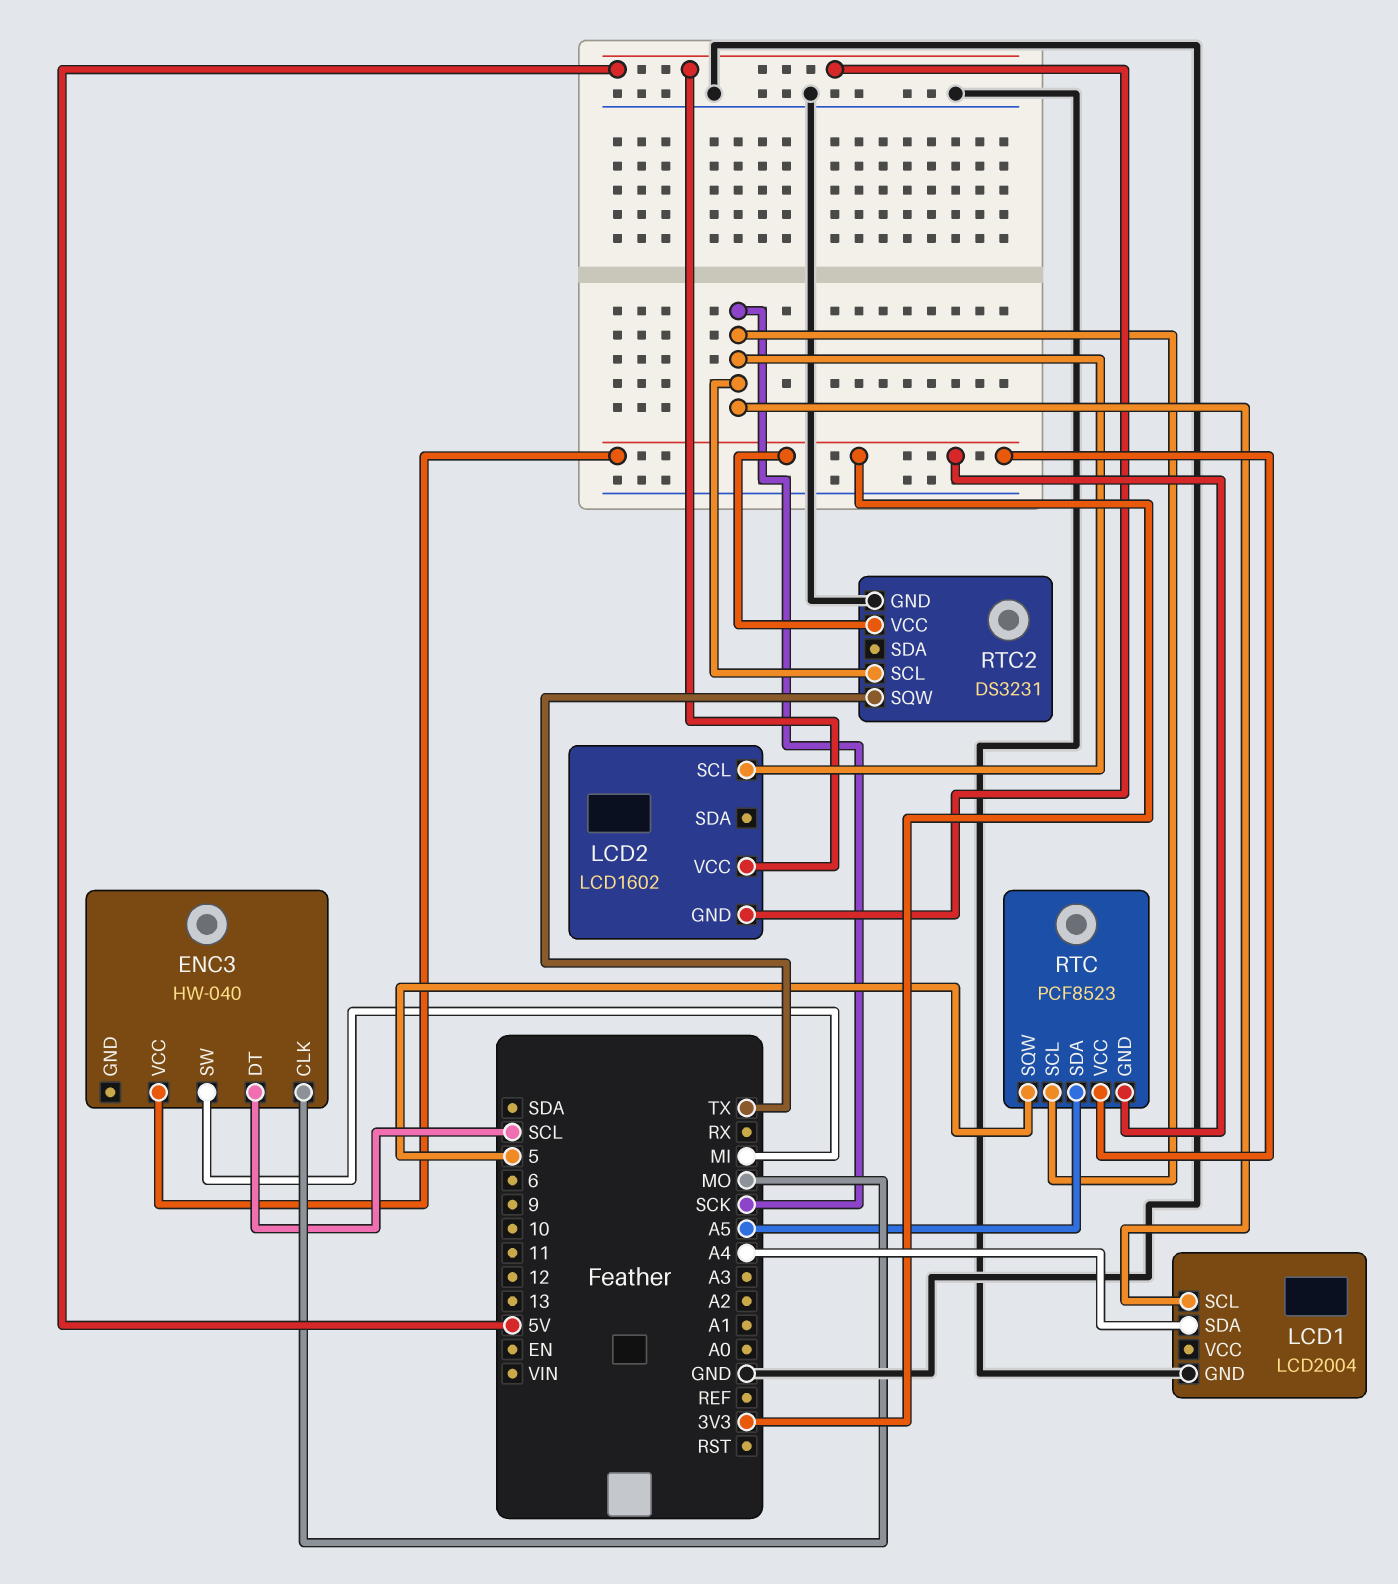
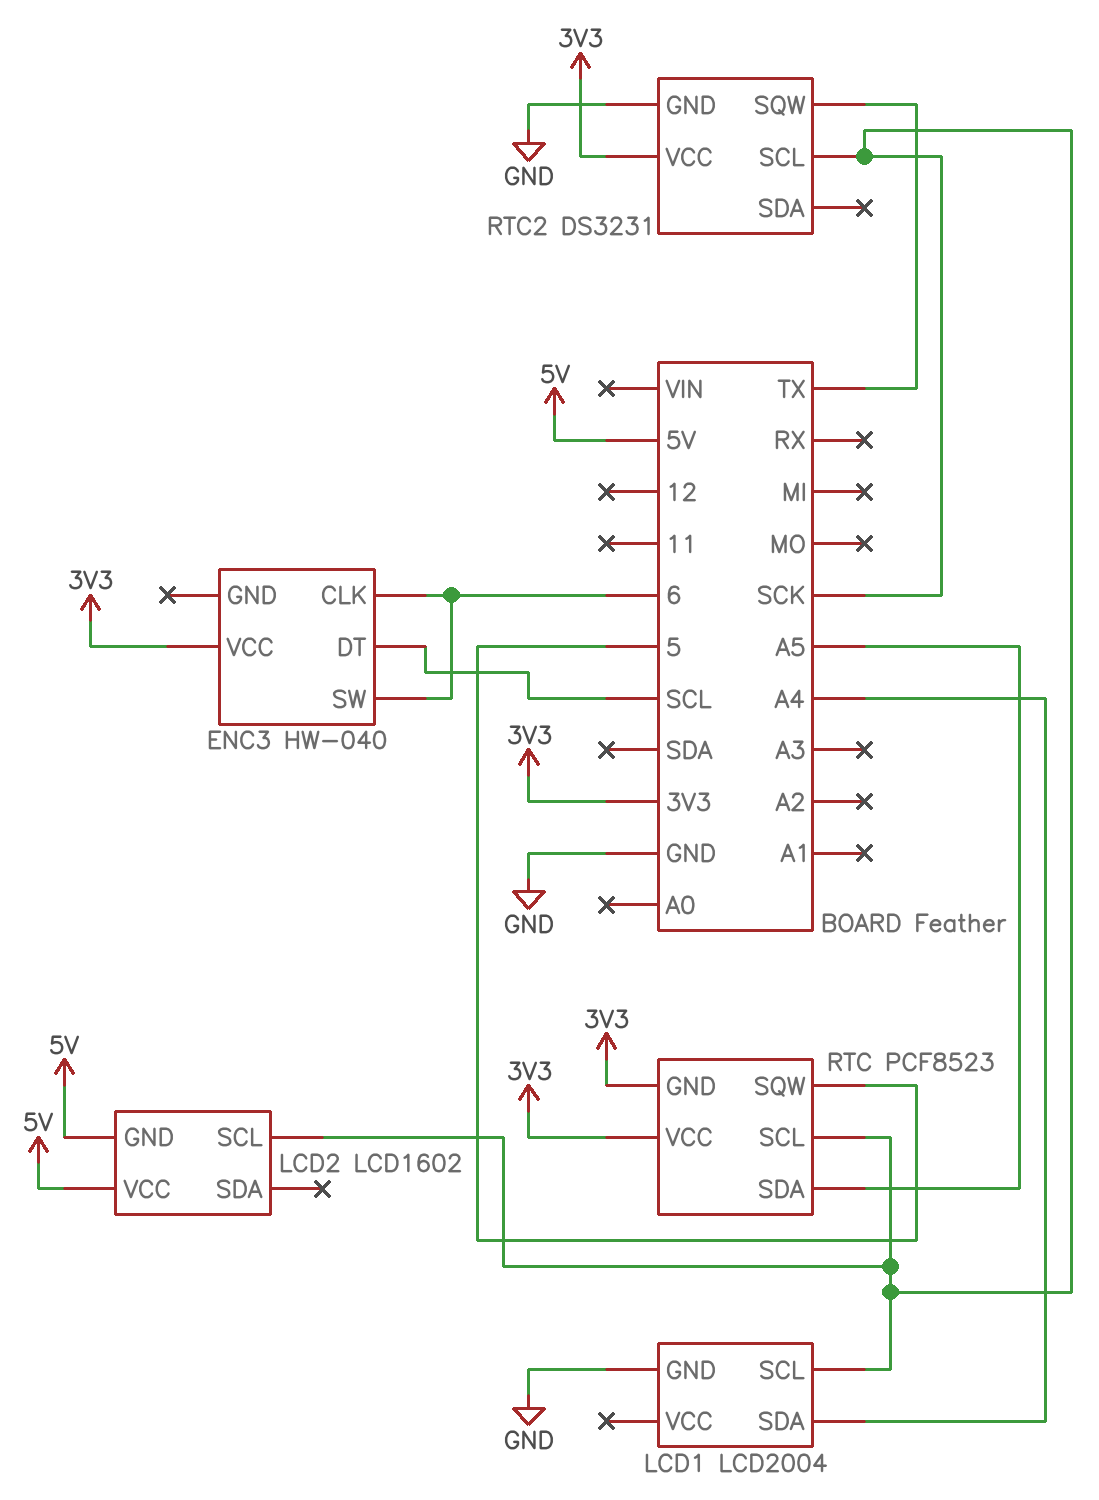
ENC3 pin CLK: MO -> 6
ENC3 pin SW: MI -> 6

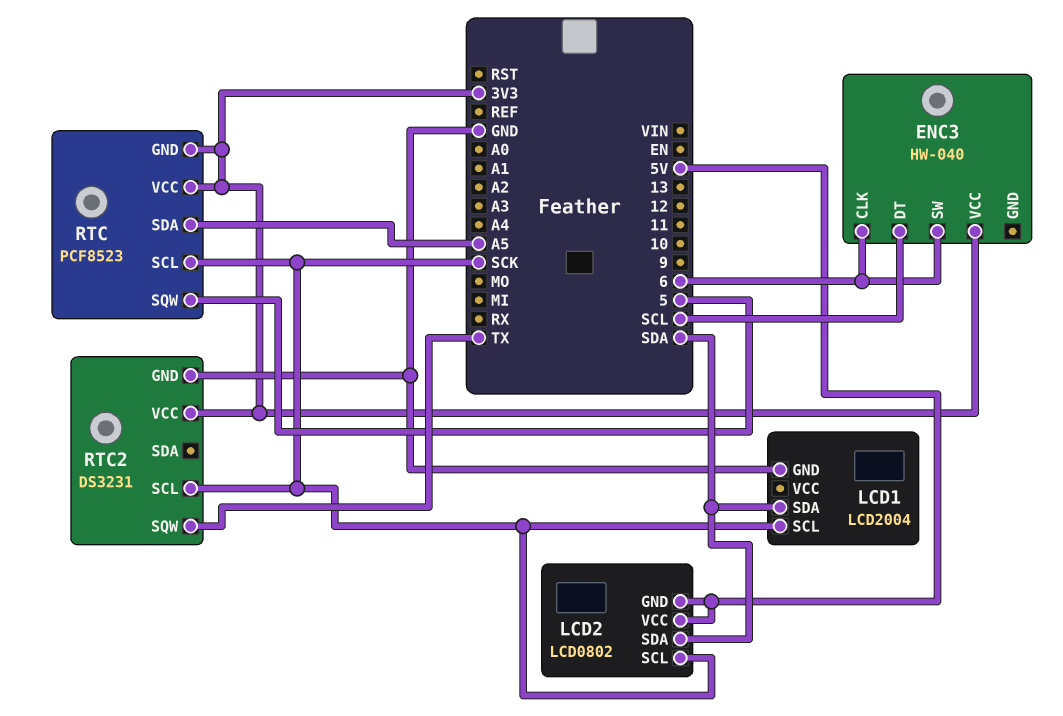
LCD1 pin SDA: A4 -> SDA
LCD2: LCD1602 -> LCD0802
LCD2 pin SDA: none -> SDA

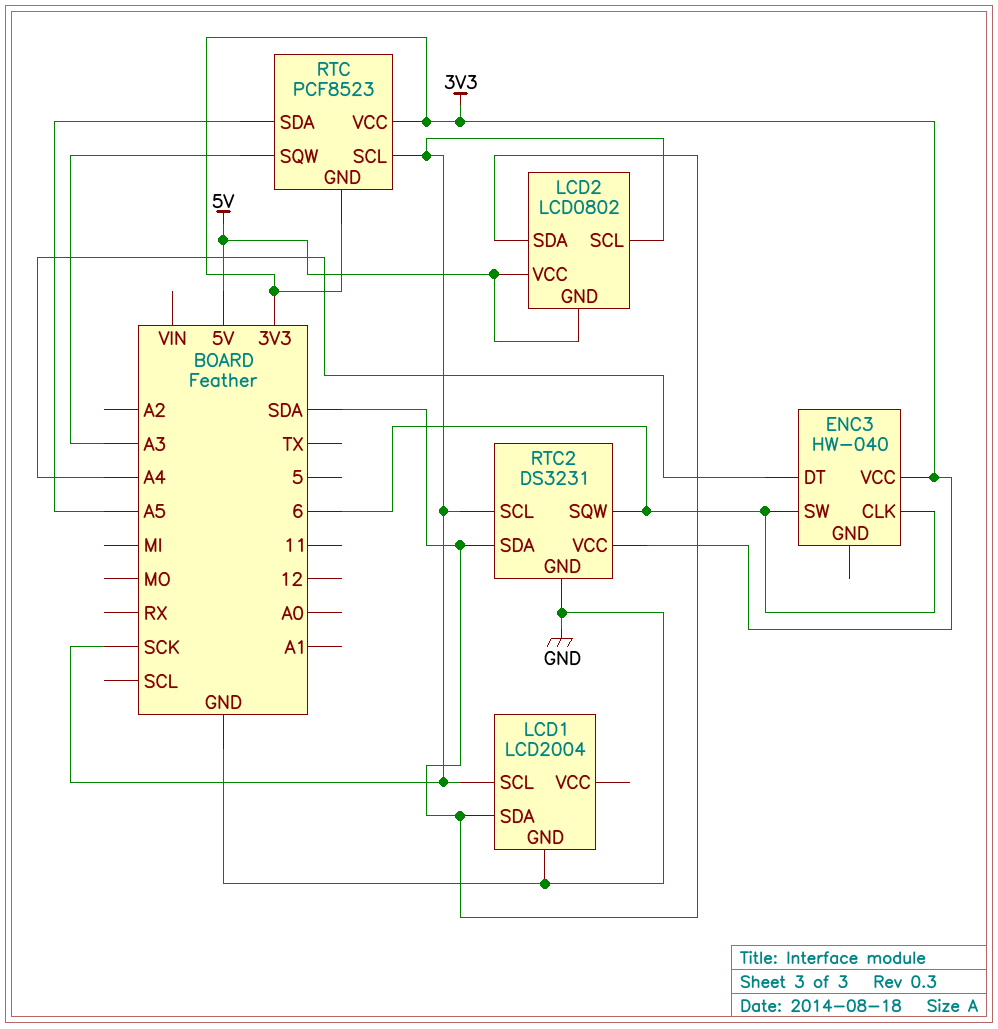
ENC3 pin DT: SCL -> A4
RTC pin SQW: 5 -> A3
RTC2 pin SDA: none -> SDA
RTC2 pin SQW: TX -> 6

